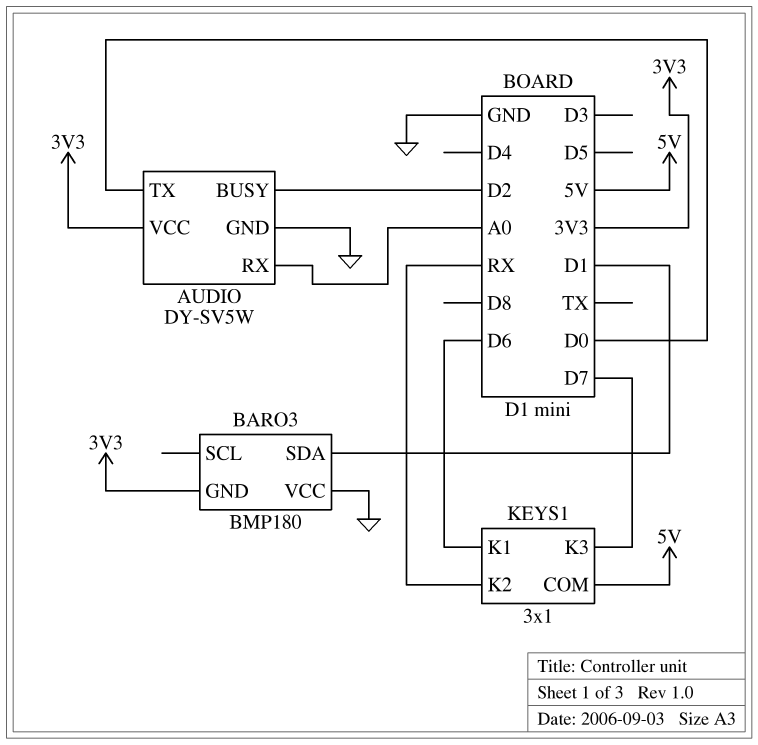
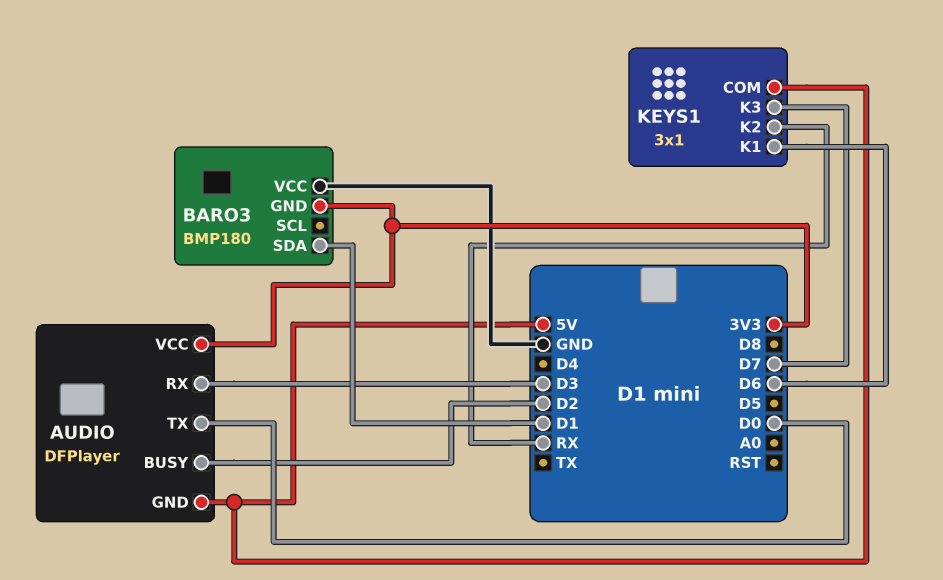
AUDIO: DY-SV5W -> DFPlayer
AUDIO pin GND: GND -> 5V
AUDIO pin RX: A0 -> D3

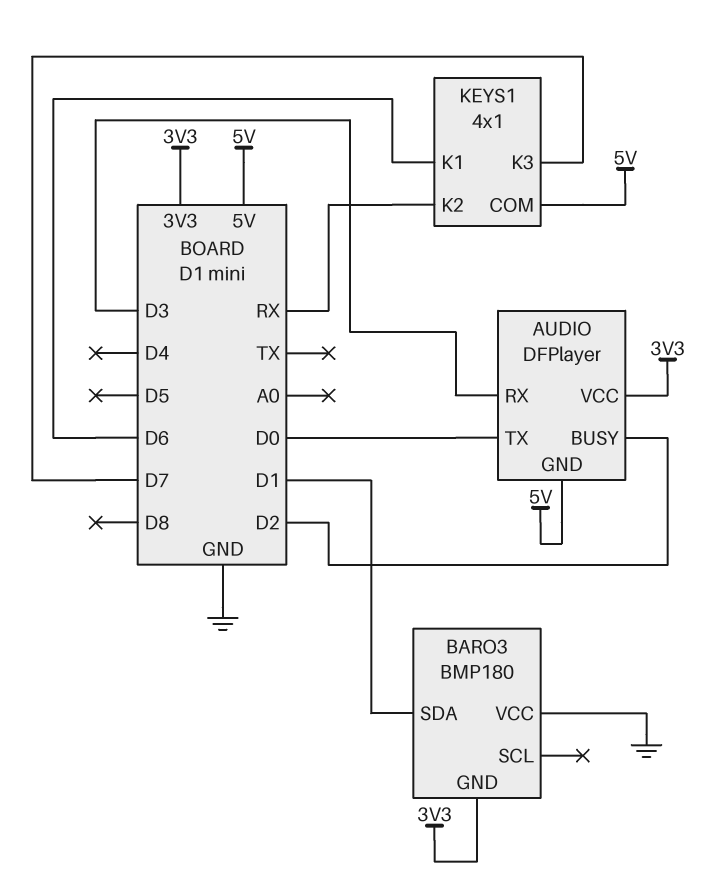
KEYS1: 3x1 -> 4x1

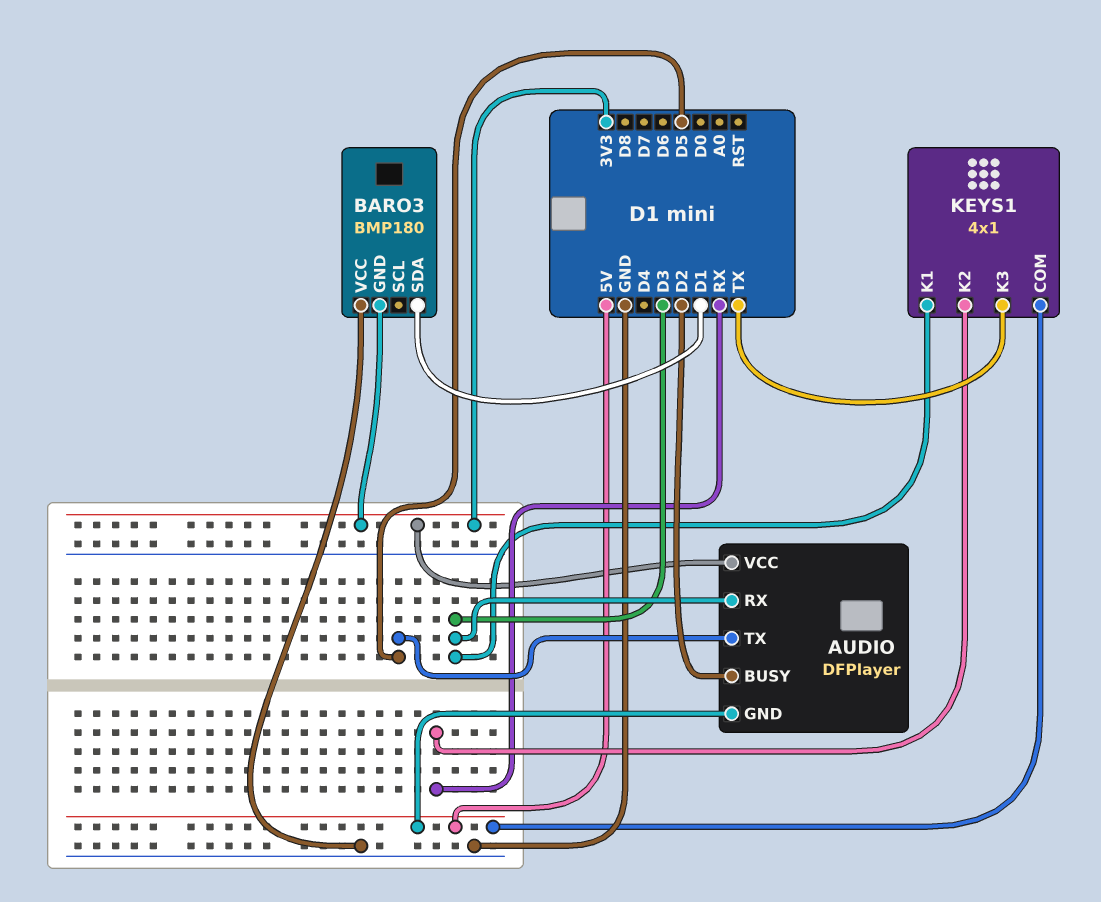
AUDIO pin TX: D0 -> D5
KEYS1 pin K1: D6 -> D3
KEYS1 pin K3: D7 -> TX

